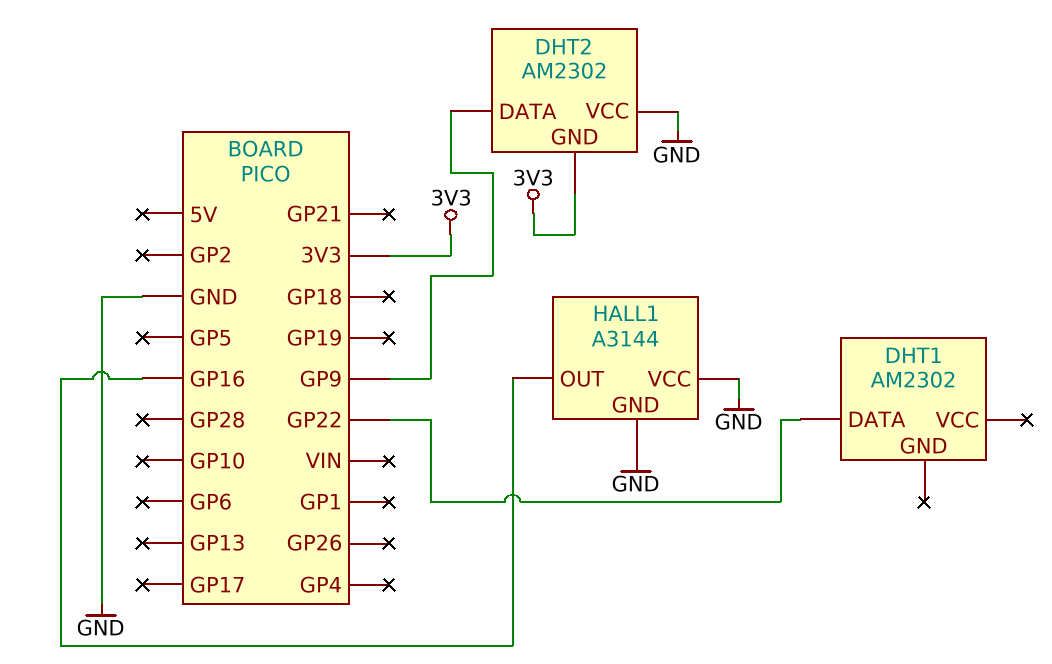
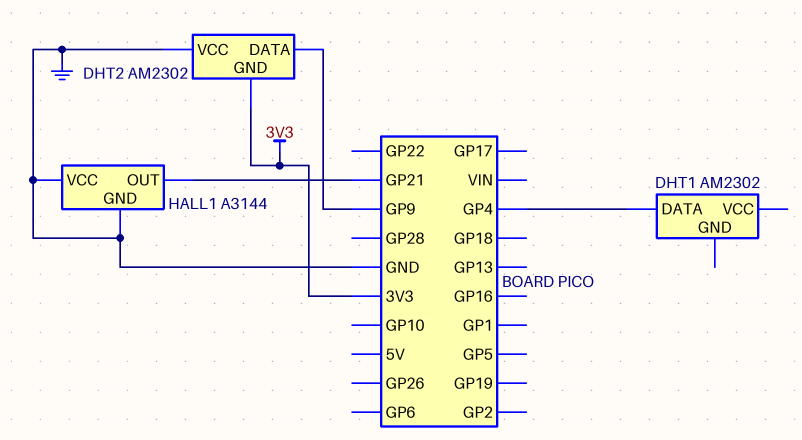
DHT1 pin DATA: GP22 -> GP4
HALL1 pin OUT: GP16 -> GP21

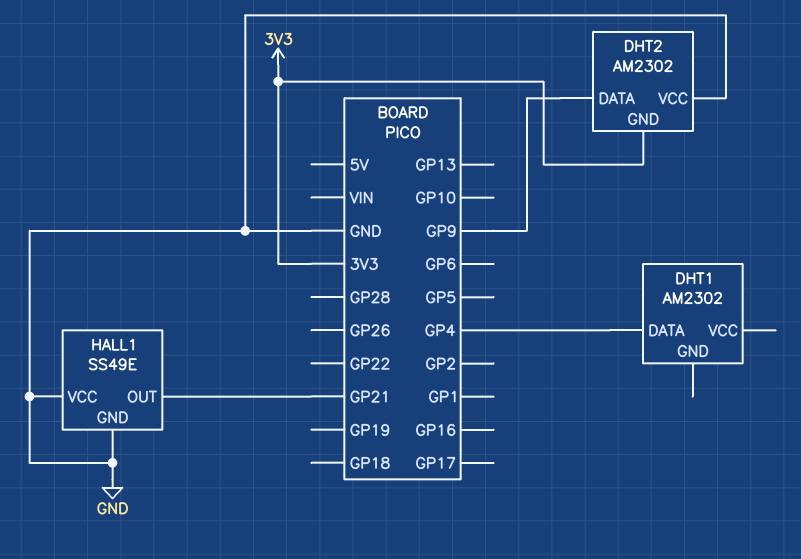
HALL1: A3144 -> SS49E

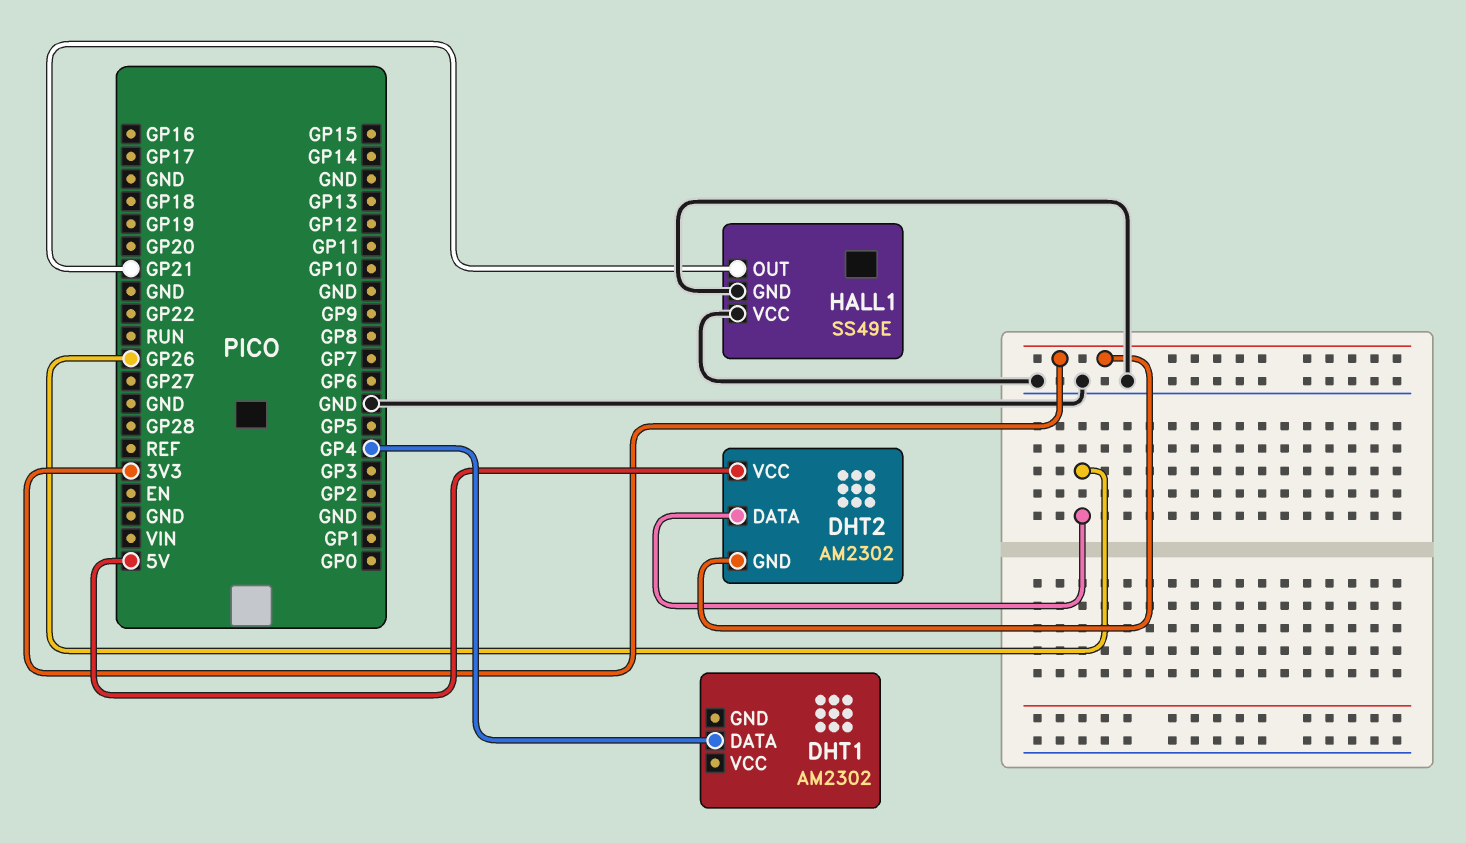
DHT2 pin DATA: GP9 -> GP26
DHT2 pin VCC: GND -> 5V

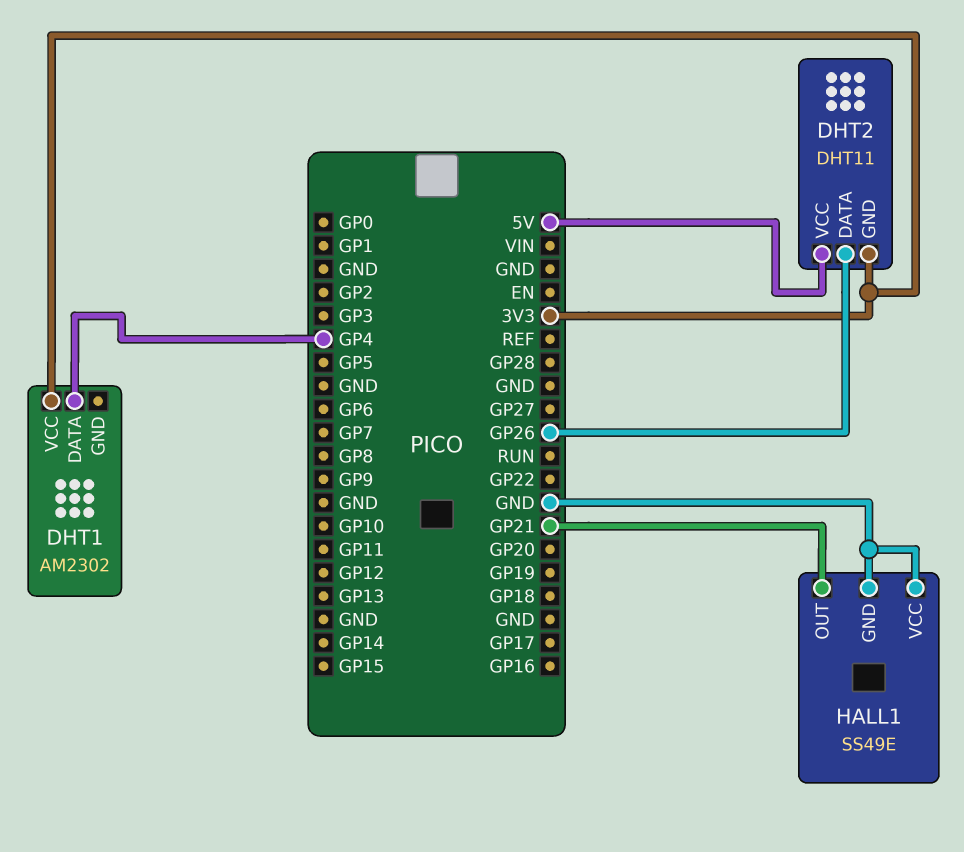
DHT1 pin VCC: none -> 3V3
DHT2: AM2302 -> DHT11

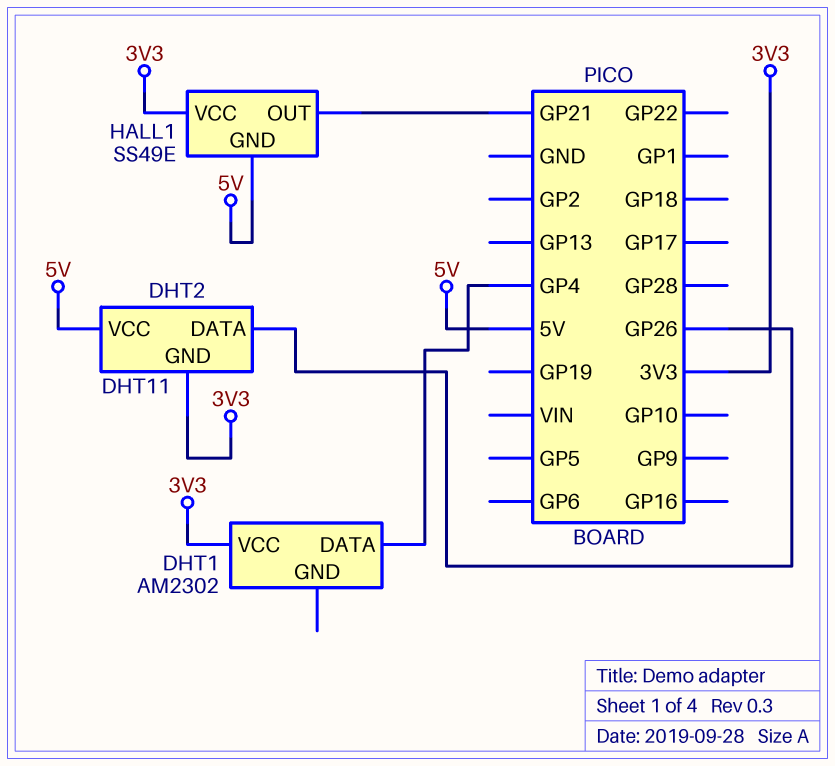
HALL1 pin GND: GND -> 5V
HALL1 pin VCC: GND -> 3V3

